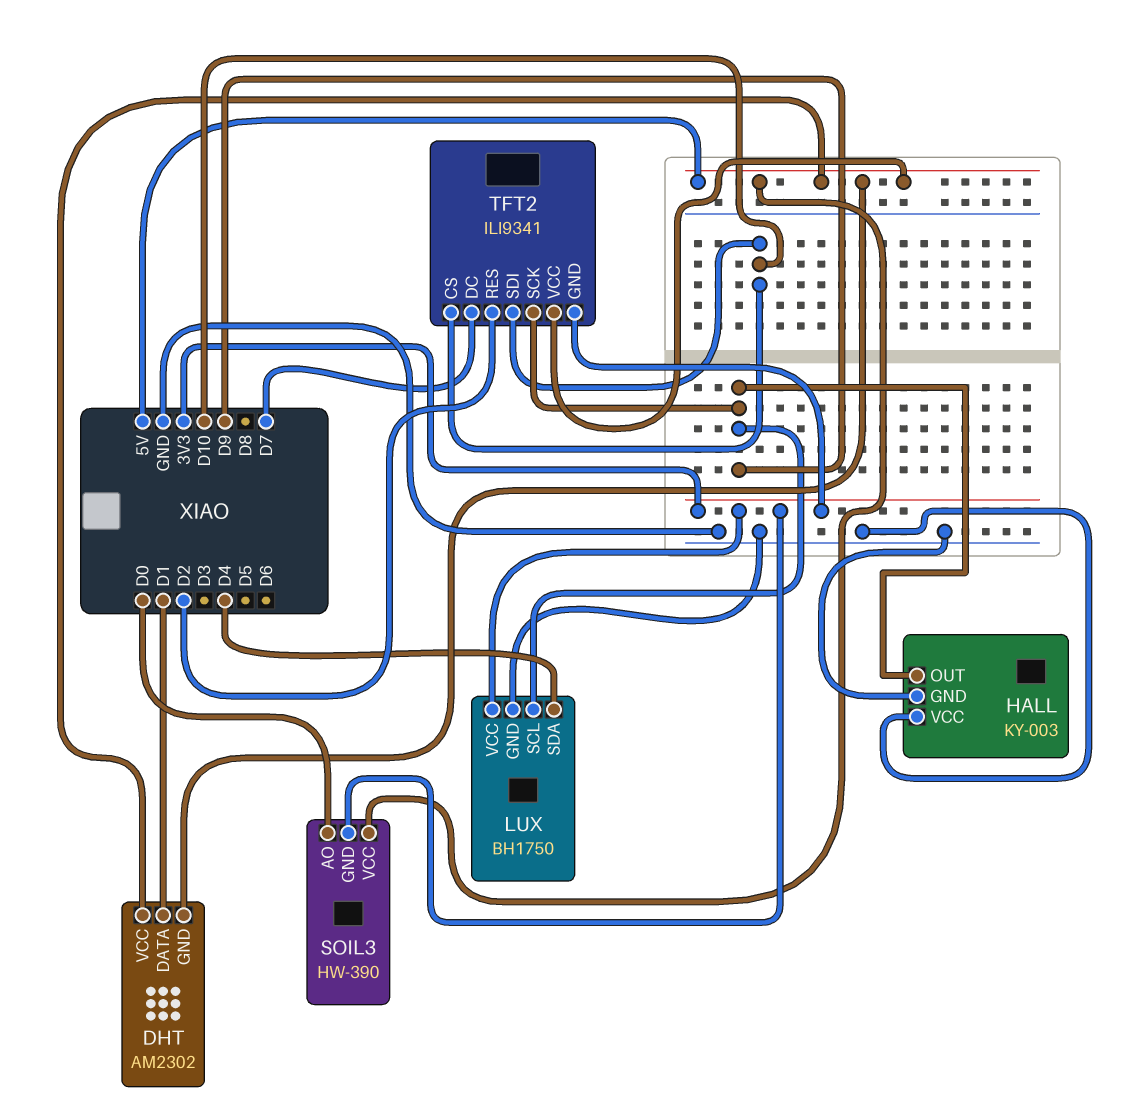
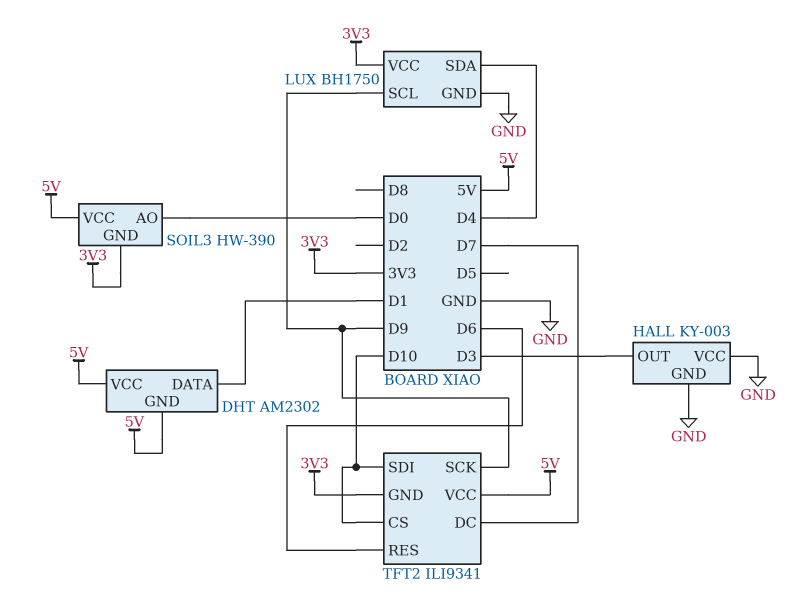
HALL pin OUT: D9 -> D3
TFT2 pin RES: D2 -> D6

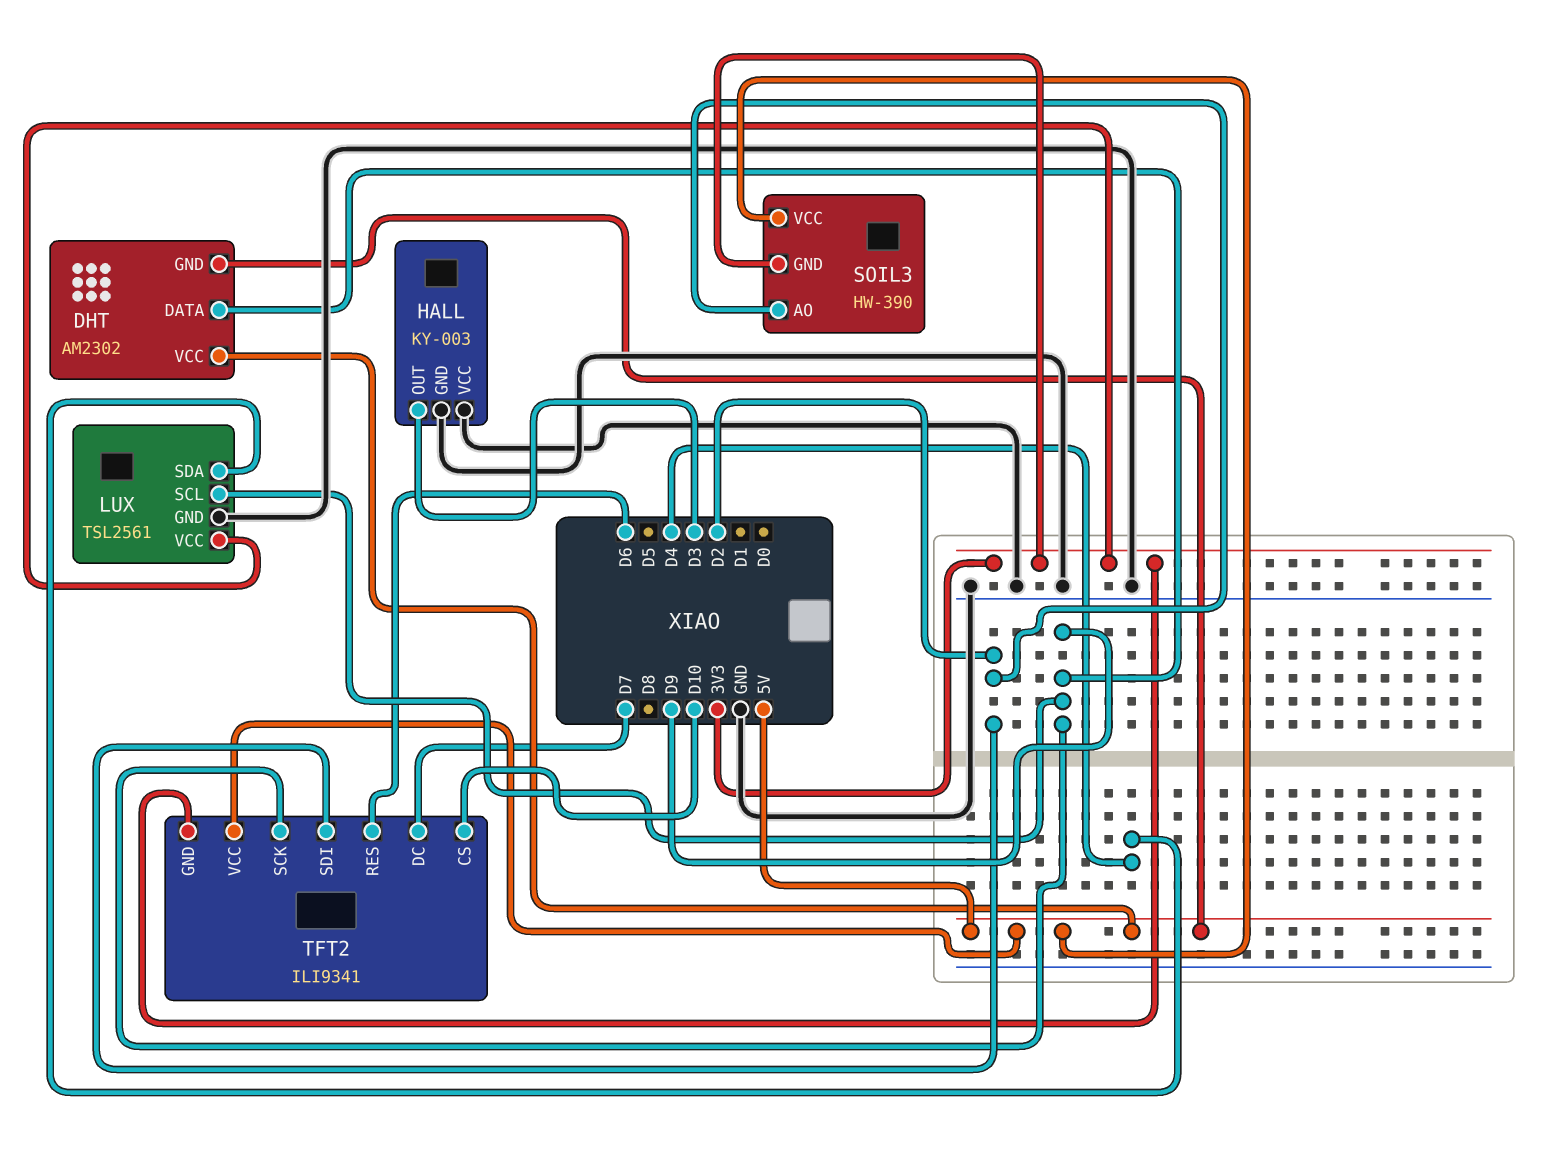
DHT pin DATA: D1 -> D9
LUX: BH1750 -> TSL2561
SOIL3 pin AO: D0 -> D2
TFT2 pin SDI: D10 -> D2

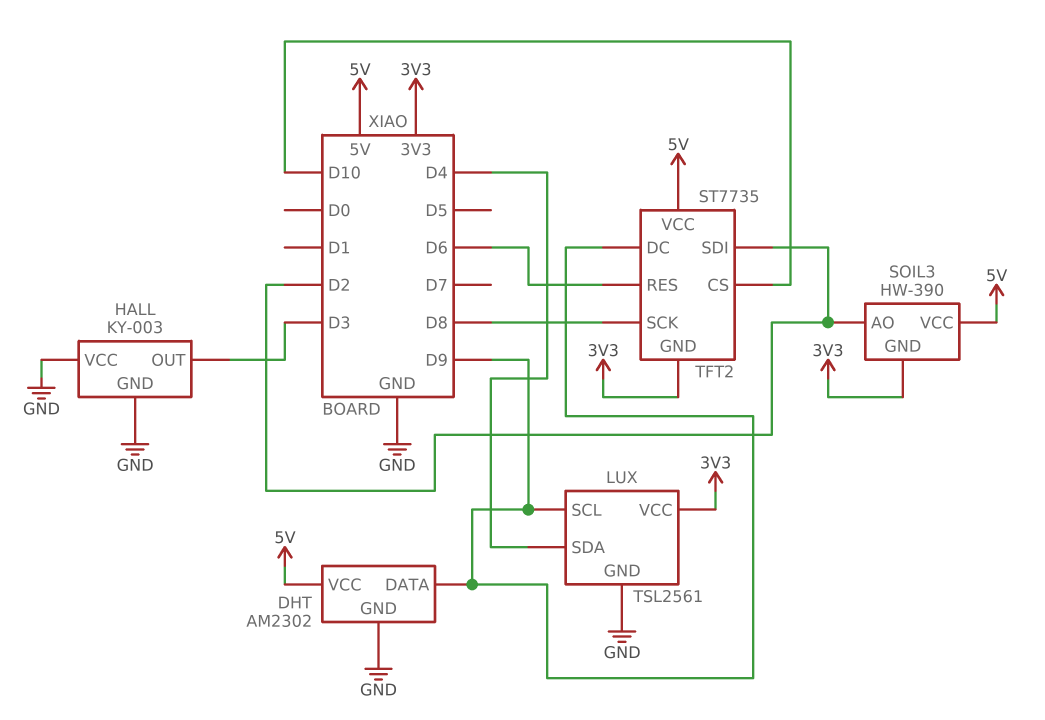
DHT pin GND: 5V -> GND
TFT2: ILI9341 -> ST7735
TFT2 pin DC: D7 -> D9
TFT2 pin SCK: D9 -> D8

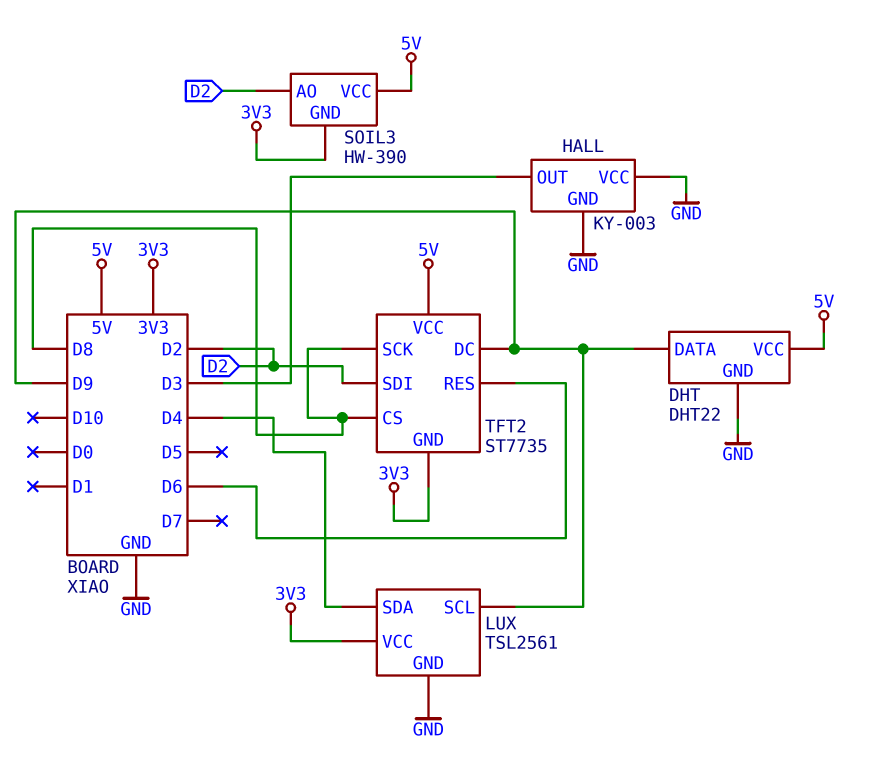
DHT: AM2302 -> DHT22
TFT2 pin CS: D10 -> D8

